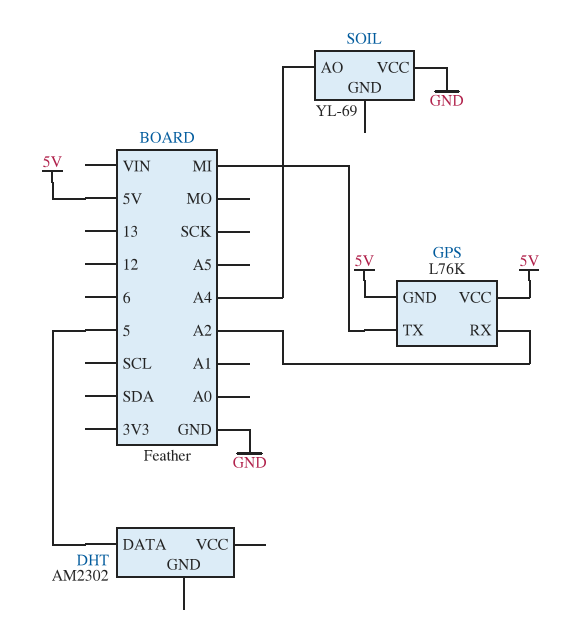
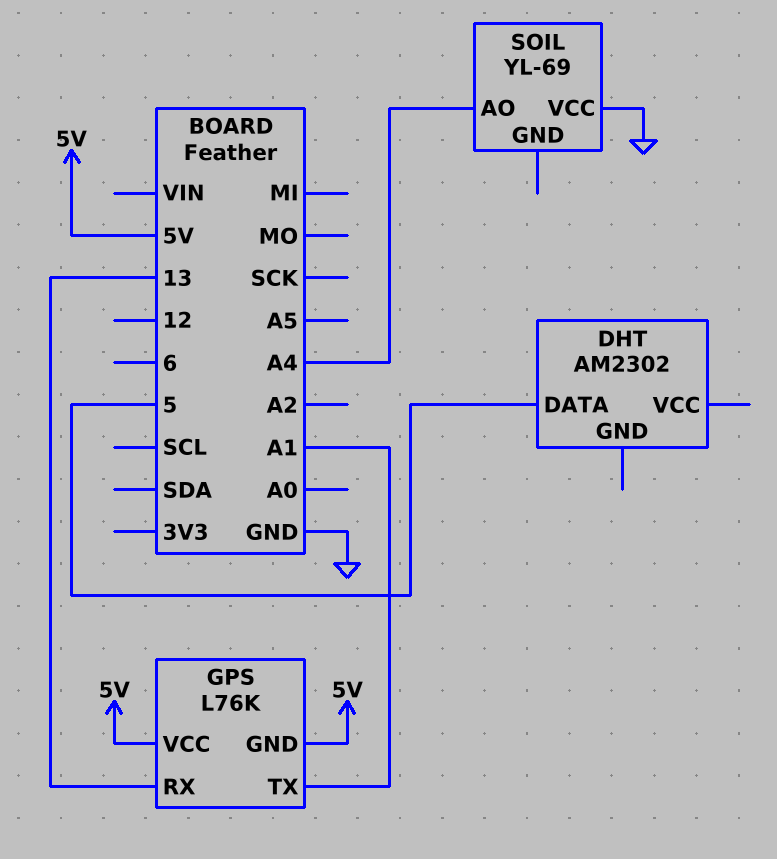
GPS pin RX: A2 -> 13
GPS pin TX: MI -> A1

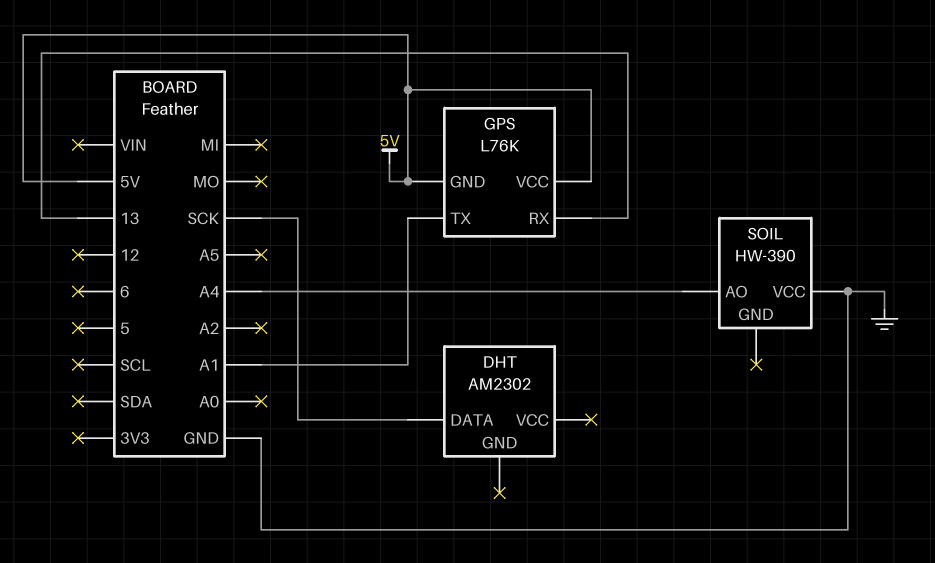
DHT pin DATA: 5 -> SCK
SOIL: YL-69 -> HW-390

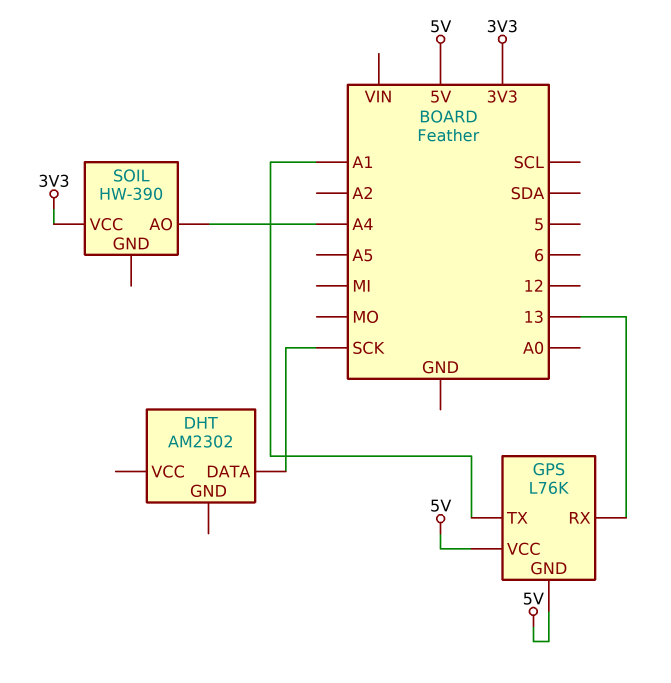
SOIL pin VCC: GND -> 3V3

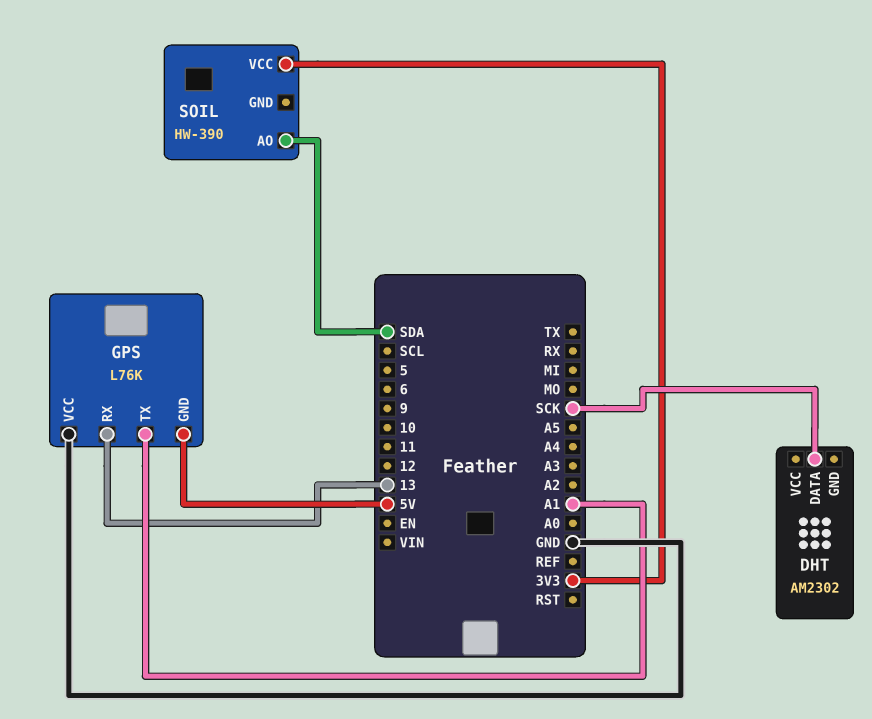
GPS pin VCC: 5V -> GND
SOIL pin AO: A4 -> SDA

